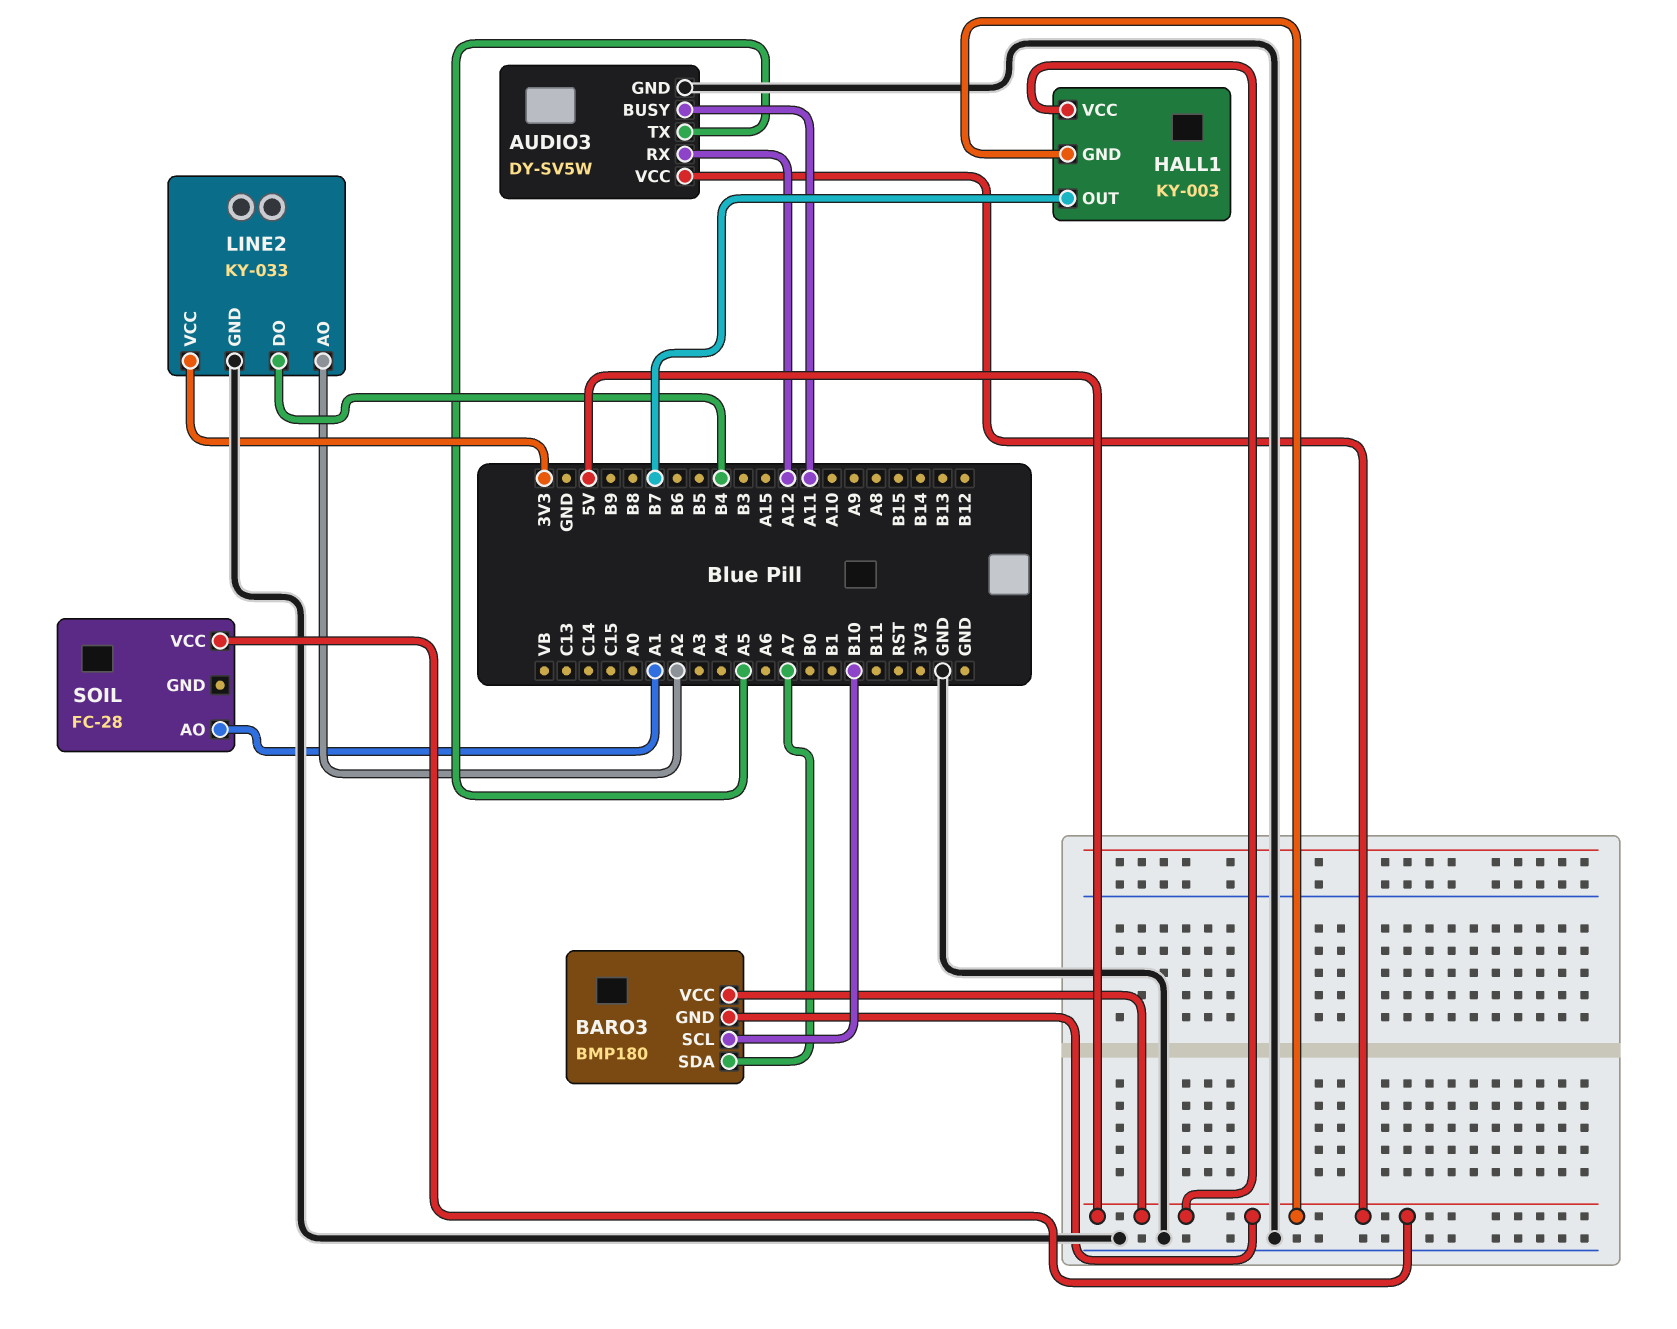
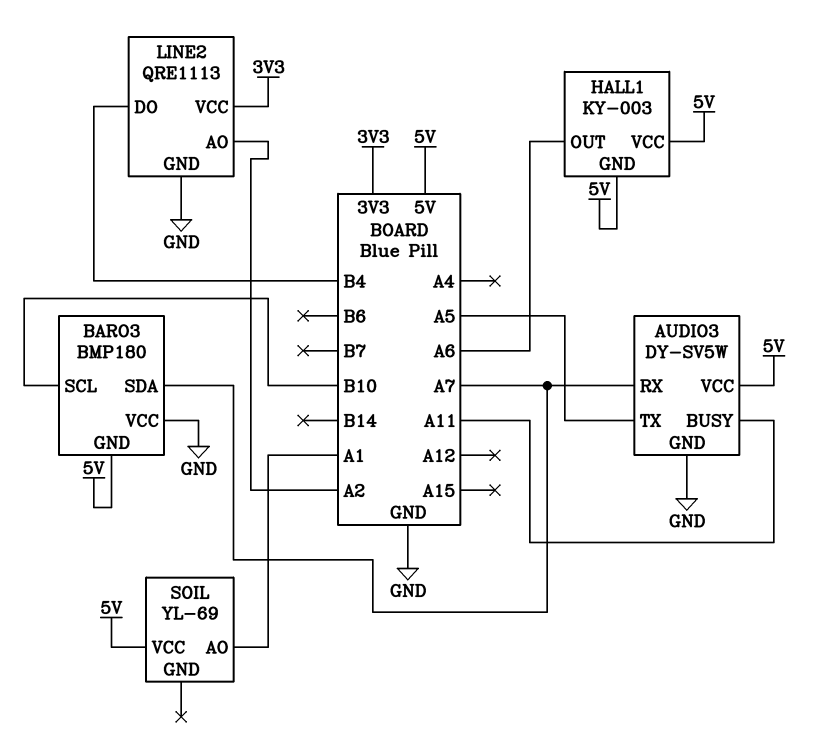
AUDIO3 pin RX: A12 -> A7
BARO3 pin VCC: 5V -> GND
HALL1 pin OUT: B7 -> A6
LINE2: KY-033 -> QRE1113
SOIL: FC-28 -> YL-69

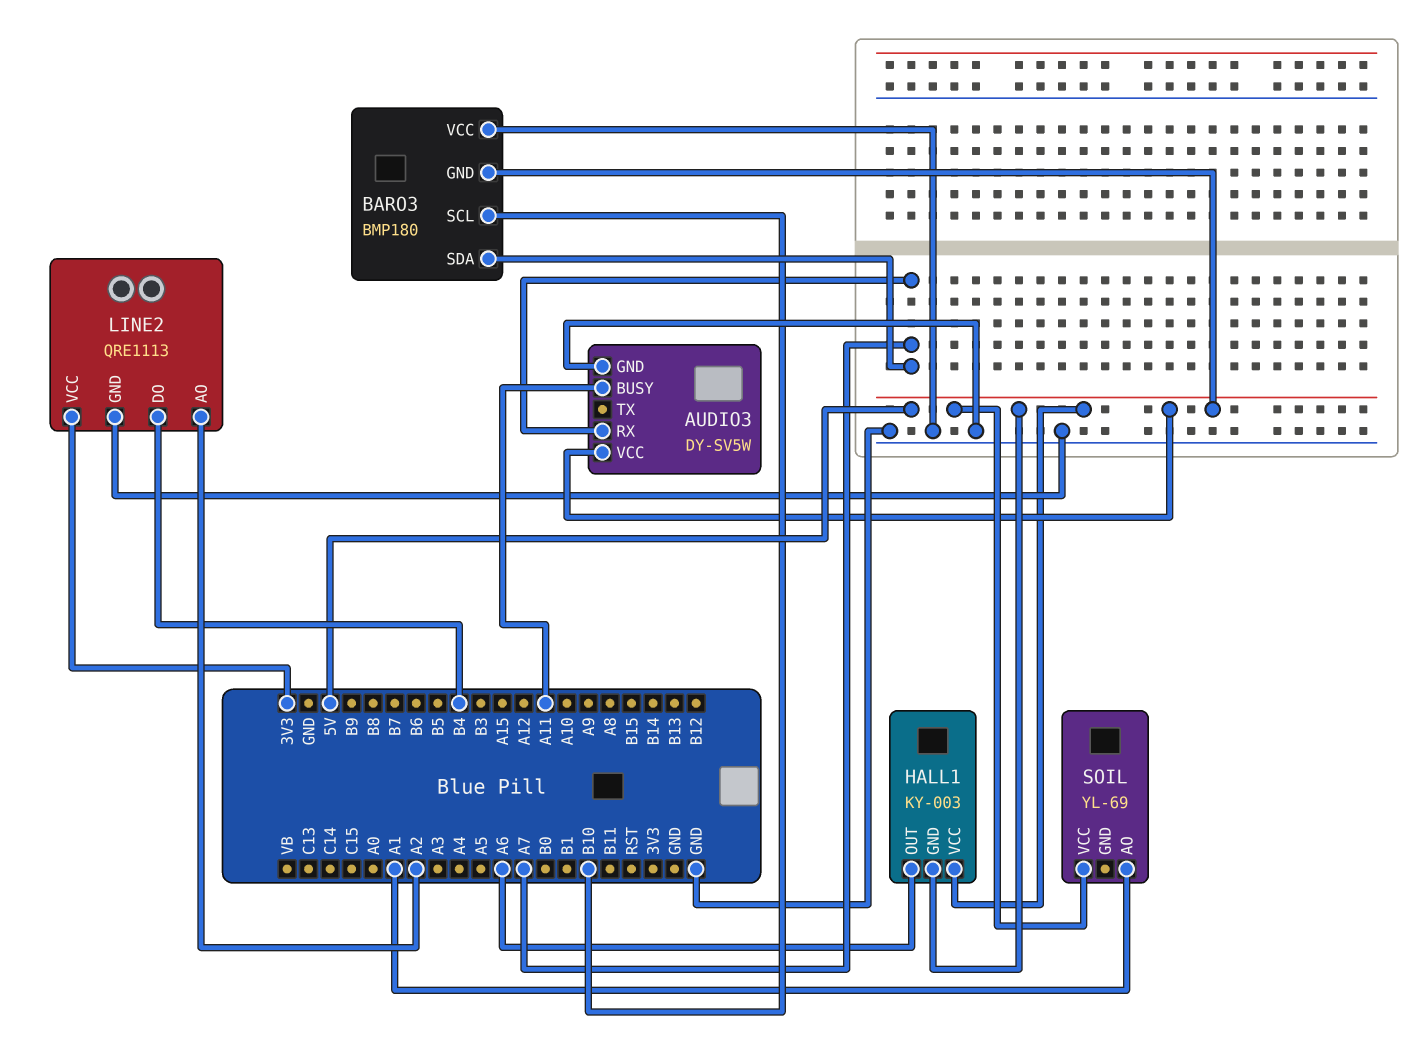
AUDIO3 pin TX: A5 -> none

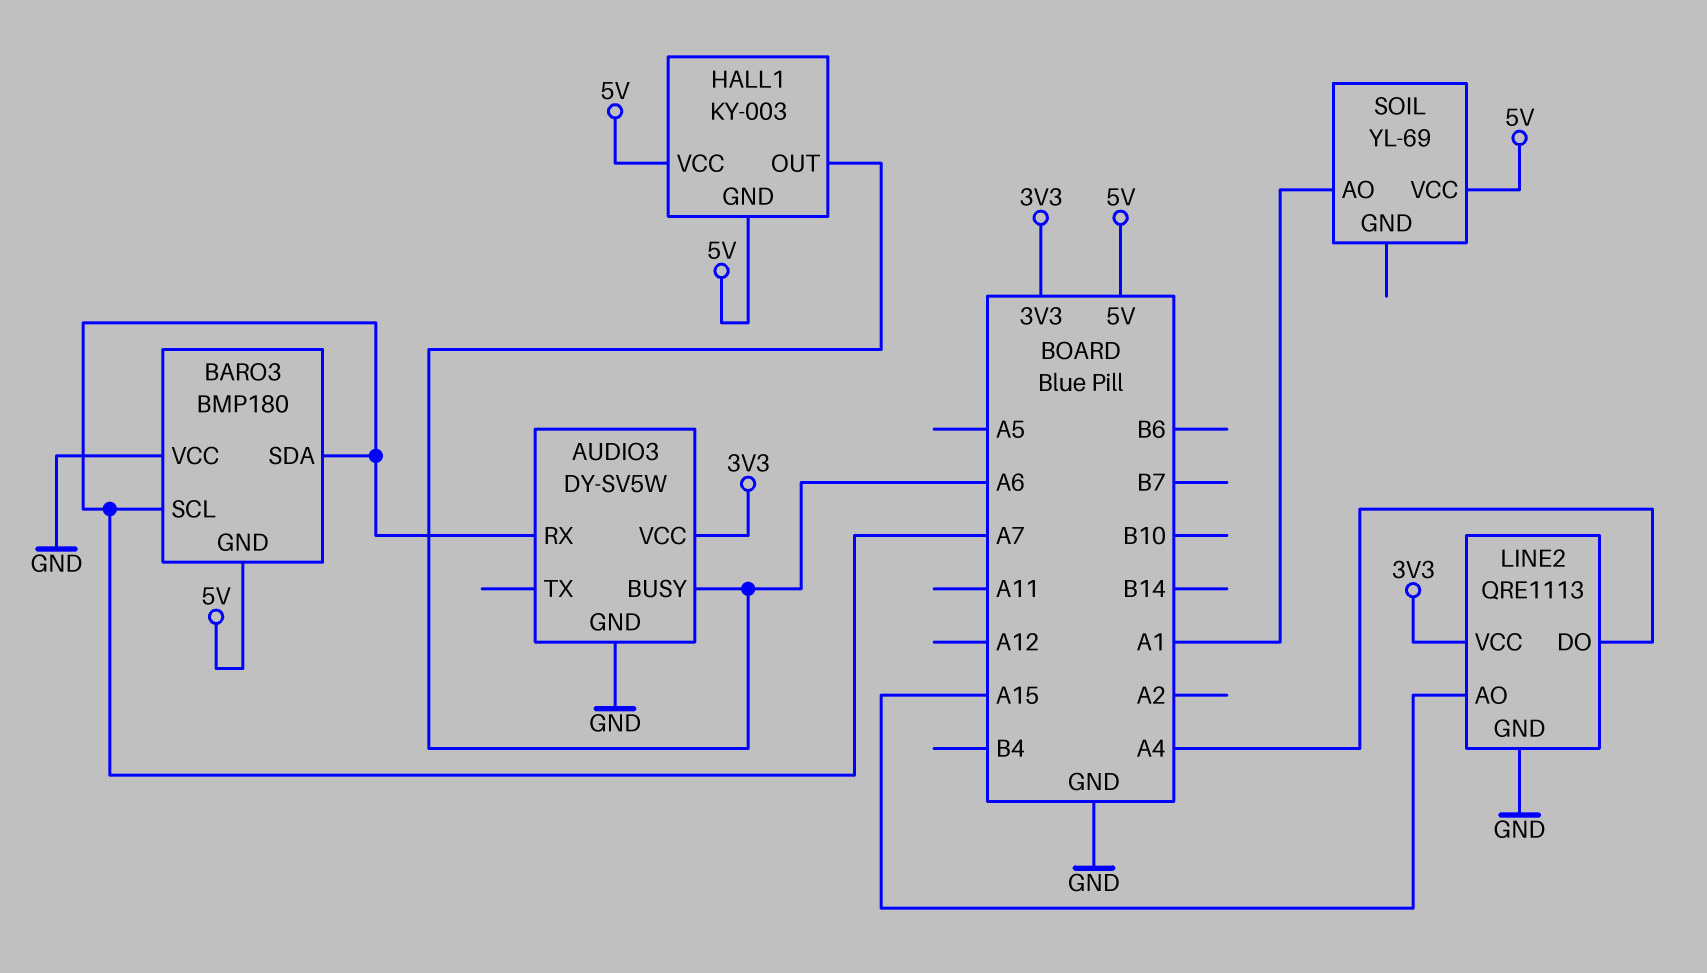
AUDIO3 pin BUSY: A11 -> A6
AUDIO3 pin VCC: 5V -> 3V3
BARO3 pin SCL: B10 -> A7
LINE2 pin AO: A2 -> A15
LINE2 pin DO: B4 -> A4

